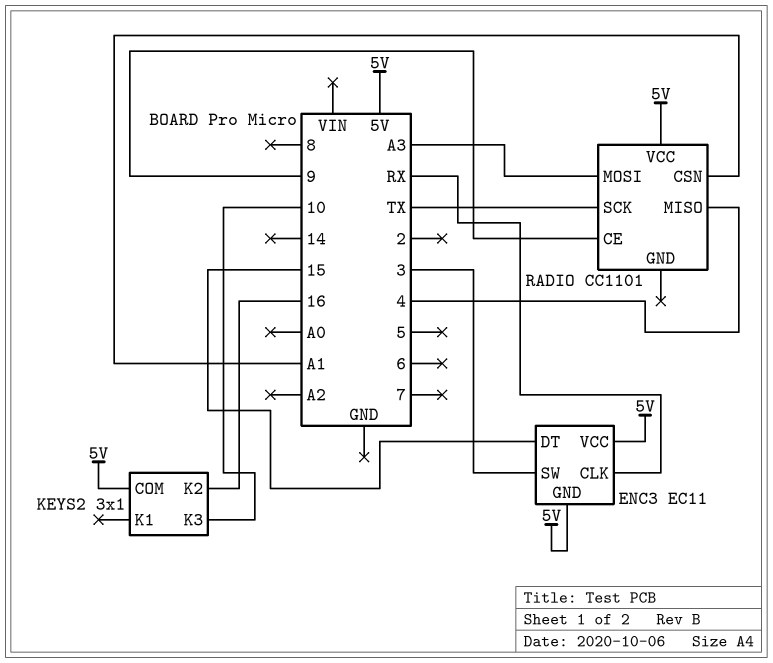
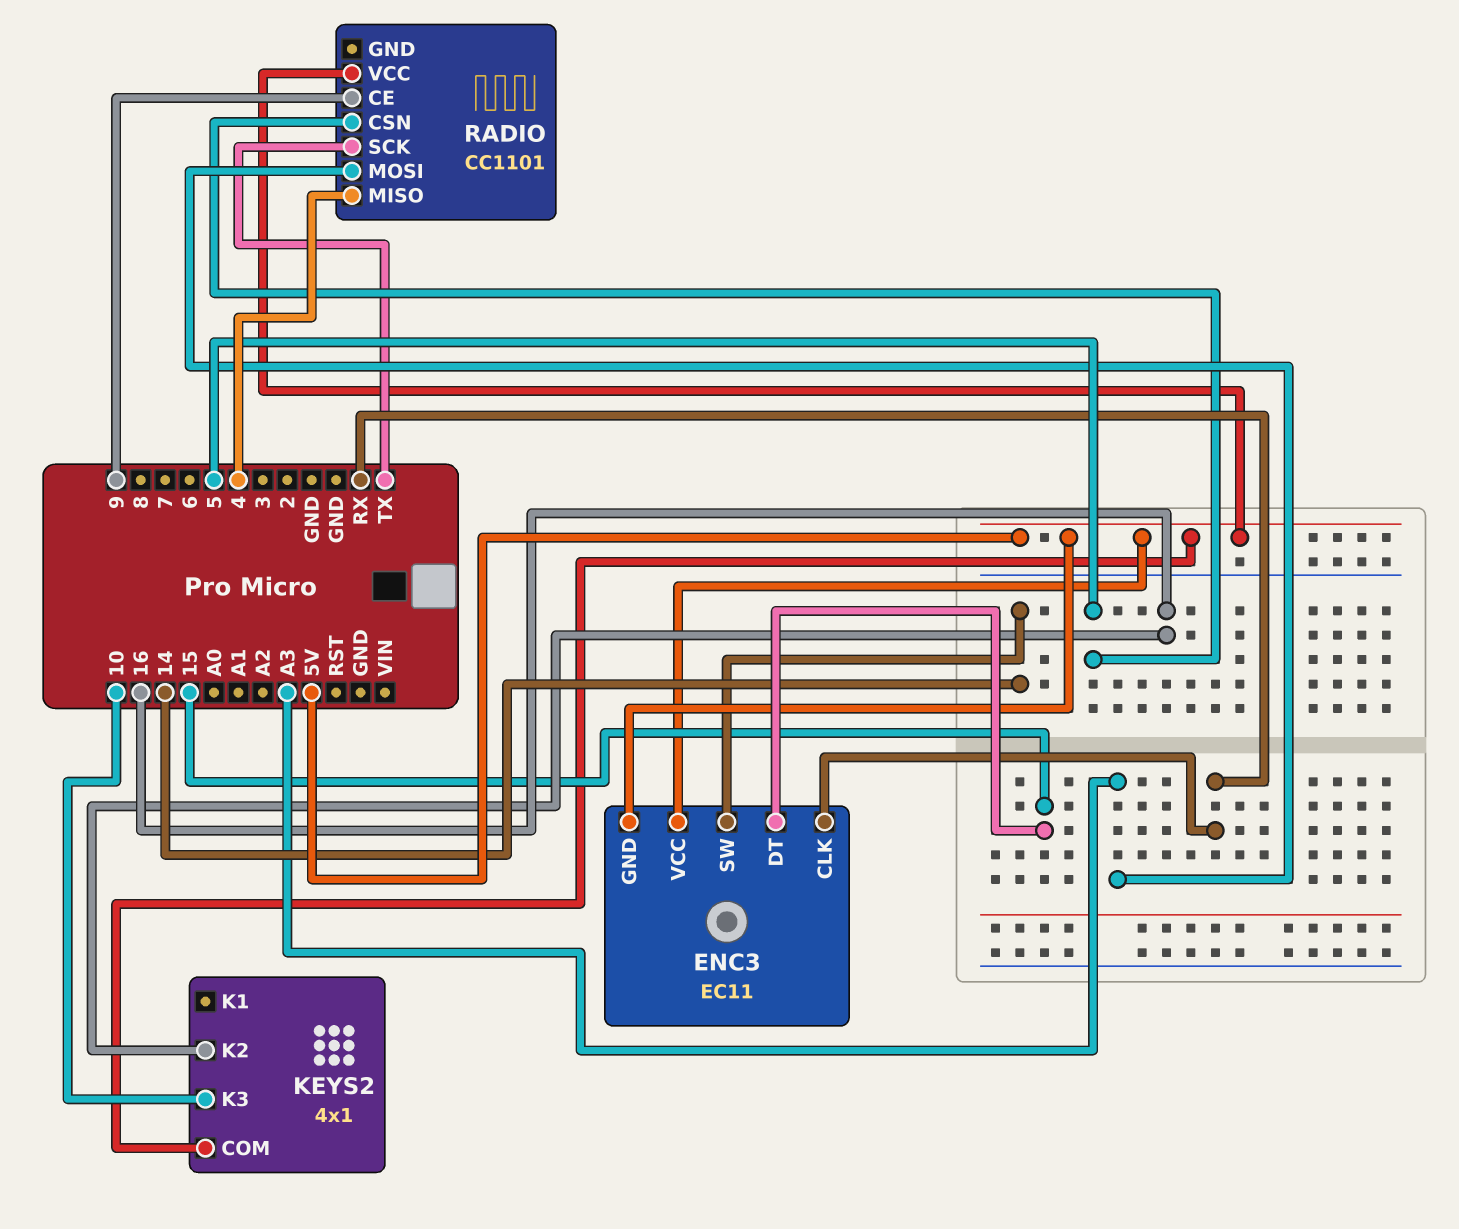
ENC3 pin SW: 3 -> 14
KEYS2: 3x1 -> 4x1
RADIO pin CSN: A1 -> 5

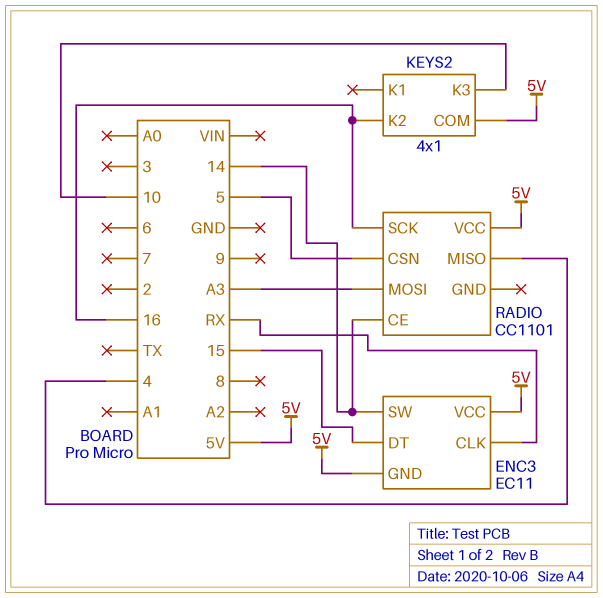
RADIO pin CE: 9 -> 14
RADIO pin SCK: TX -> 16

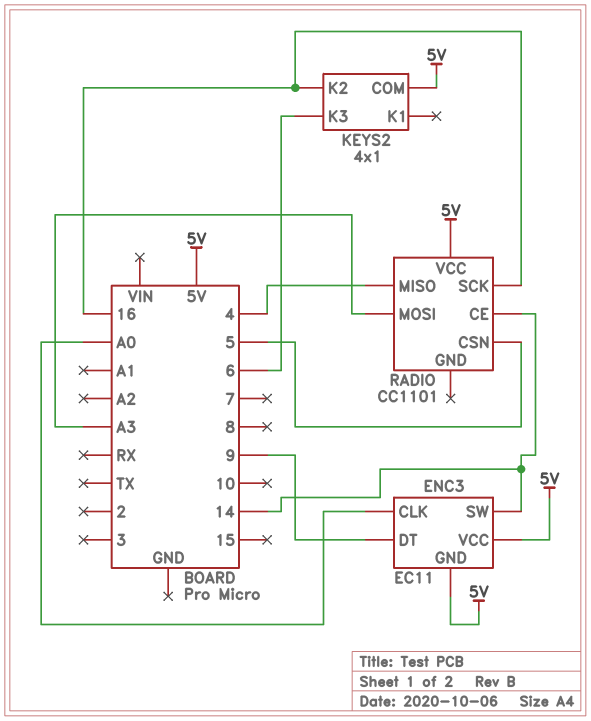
ENC3 pin CLK: RX -> A0
ENC3 pin DT: 15 -> 9
KEYS2 pin K3: 10 -> 6

